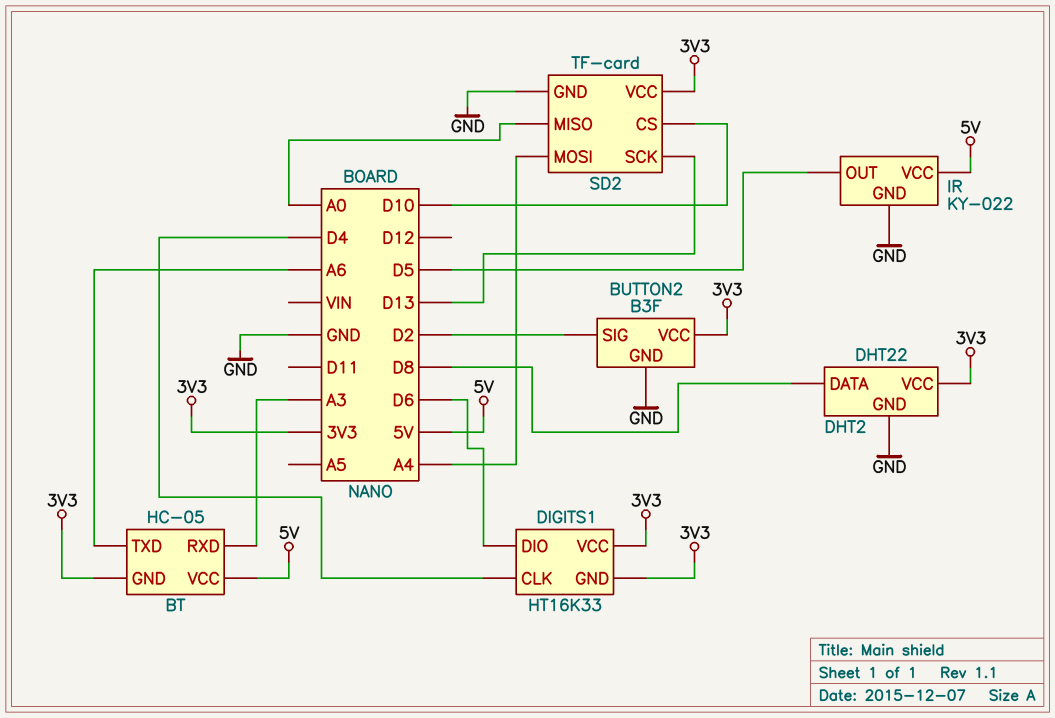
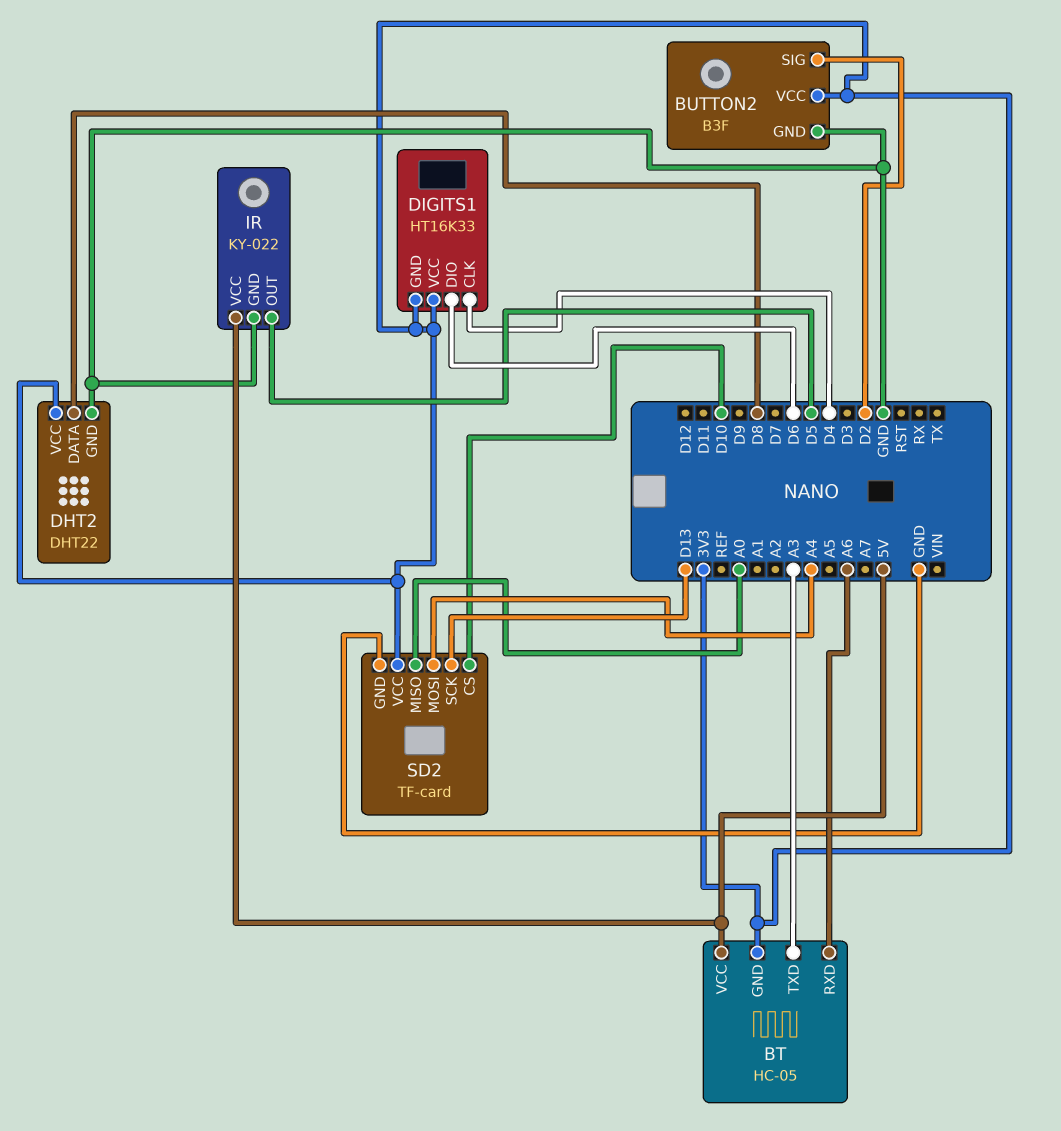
BT pin RXD: A3 -> A6
BT pin TXD: A6 -> A3

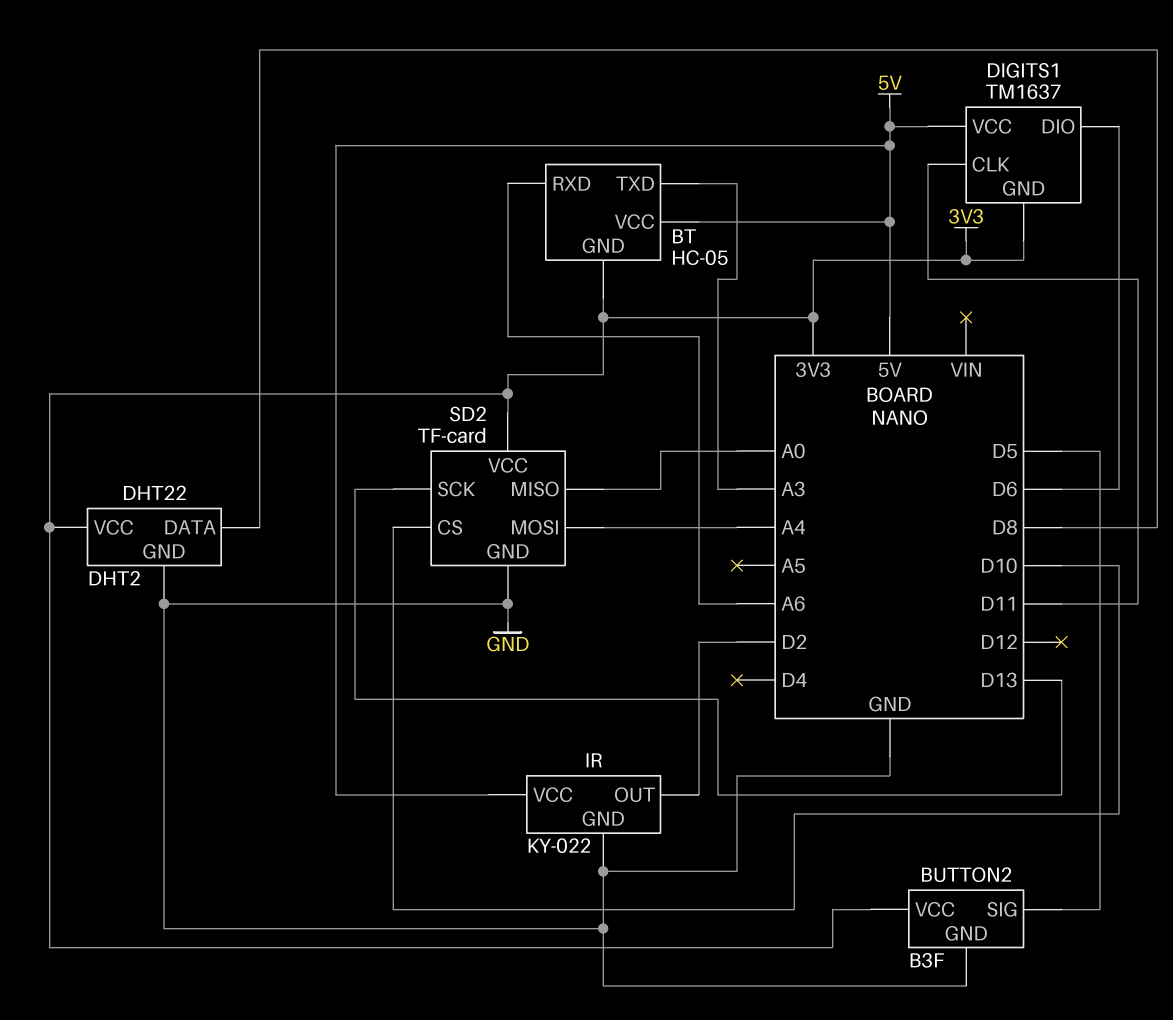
BUTTON2 pin SIG: D2 -> D5
DIGITS1: HT16K33 -> TM1637
DIGITS1 pin CLK: D4 -> D11
DIGITS1 pin VCC: 3V3 -> 5V
IR pin OUT: D5 -> D2

